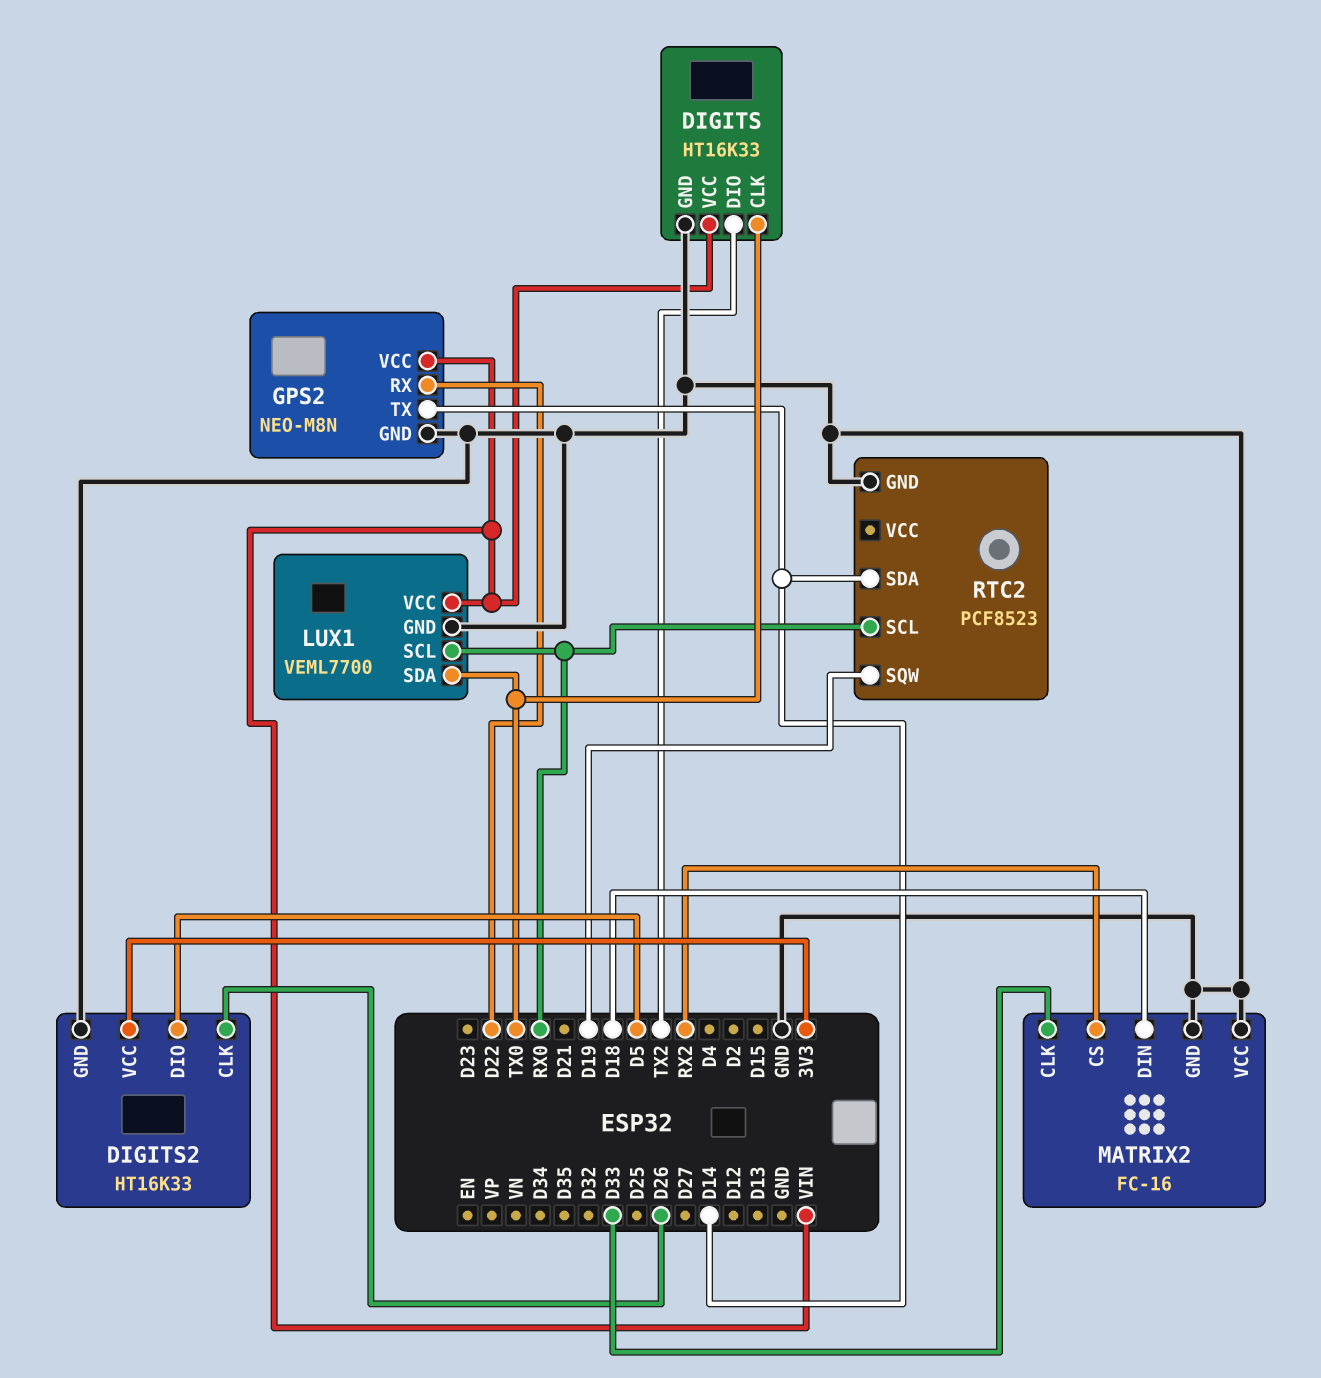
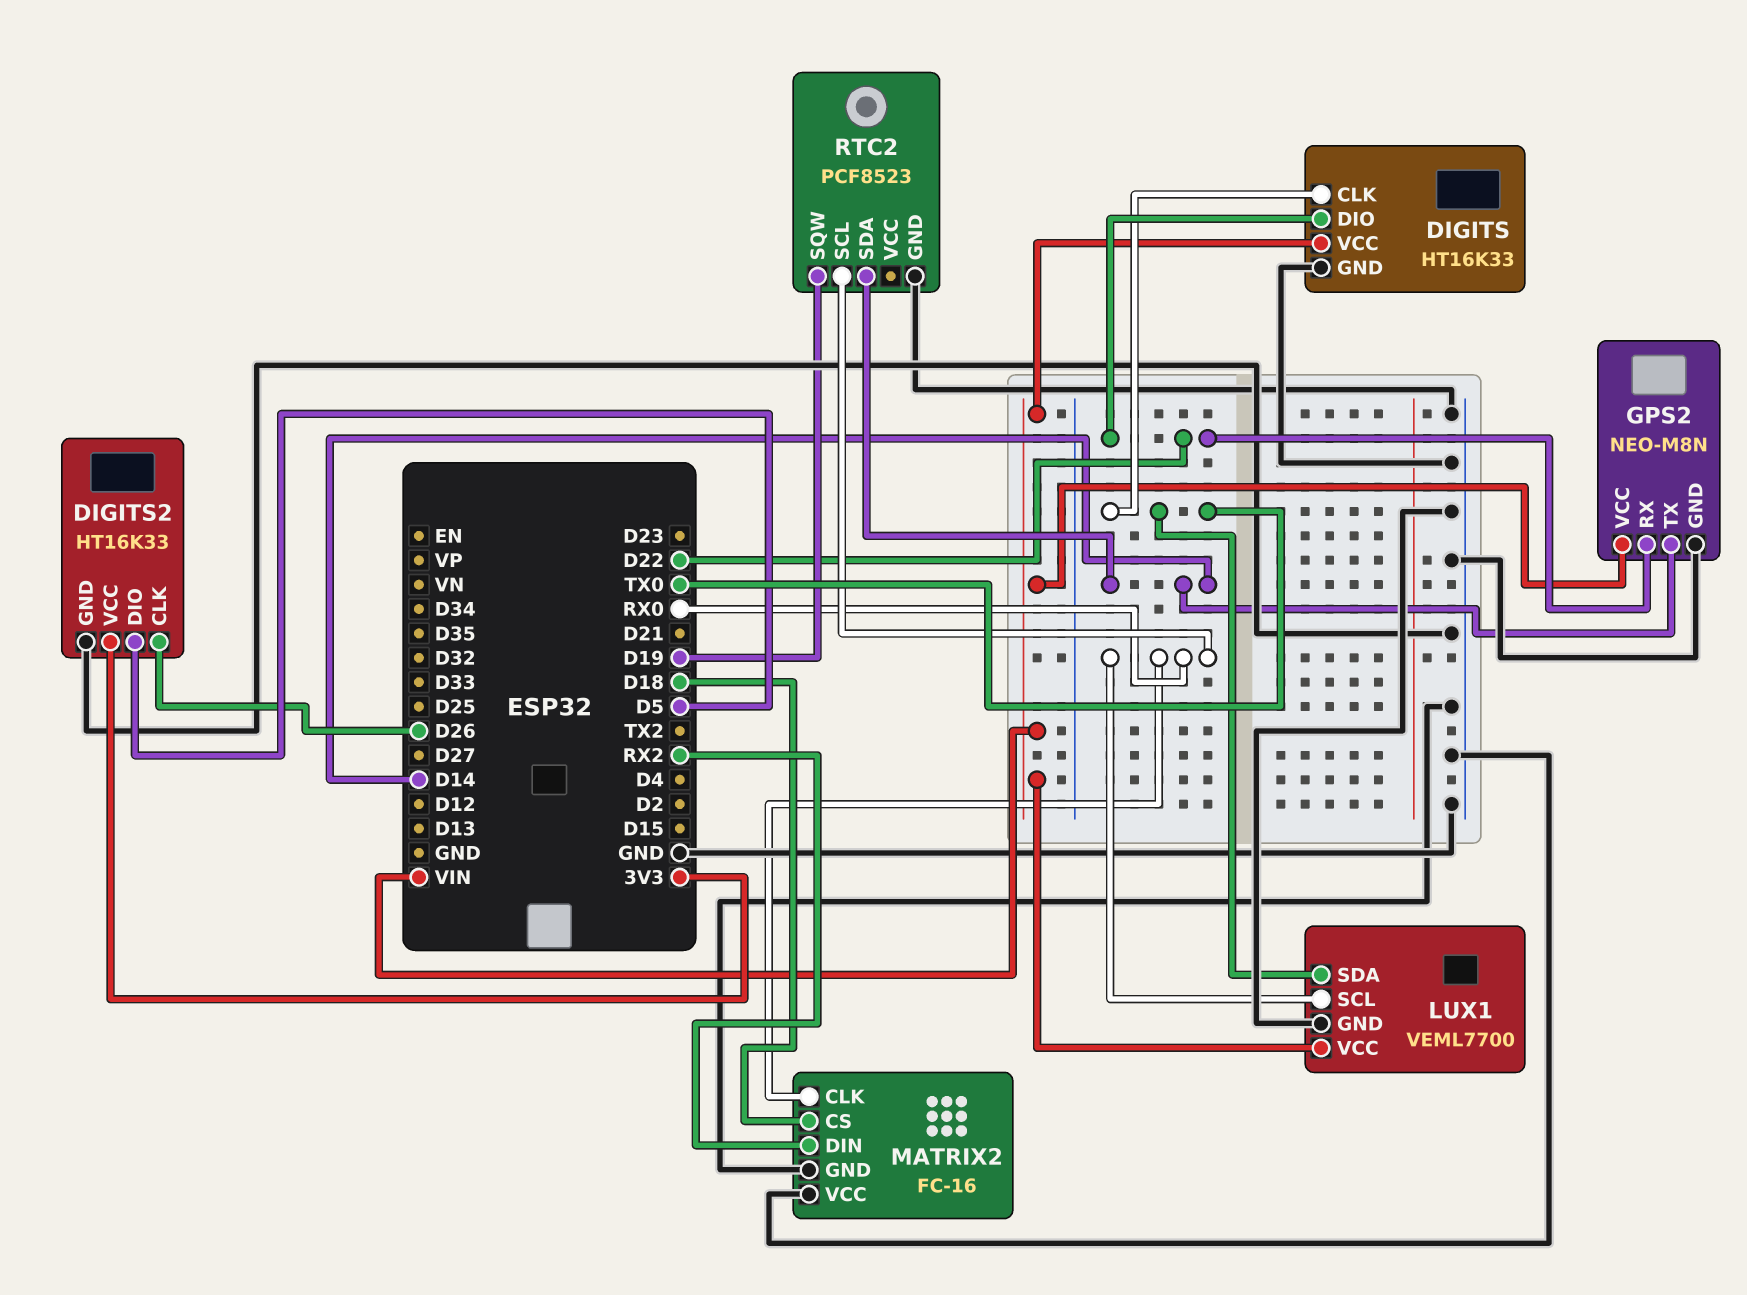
DIGITS pin DIO: TX2 -> D22
MATRIX2 pin CLK: D33 -> RX0
MATRIX2 pin CS: RX2 -> D18
MATRIX2 pin DIN: D18 -> RX2

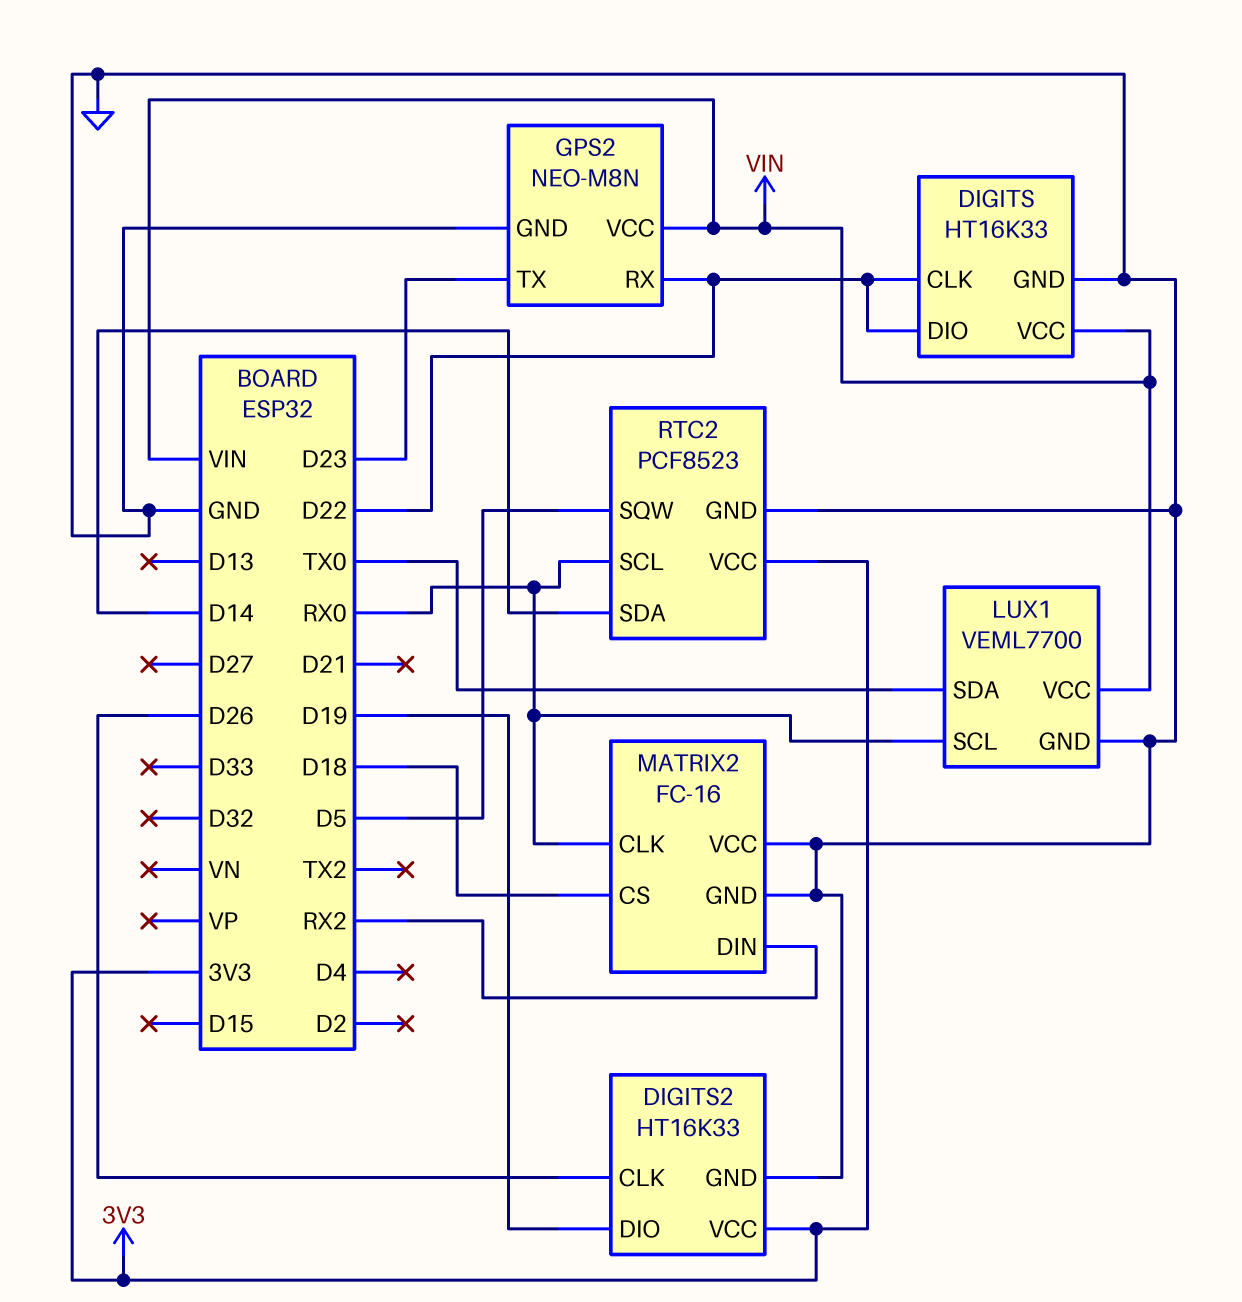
DIGITS pin CLK: TX0 -> D22
DIGITS2 pin DIO: D5 -> D19
GPS2 pin TX: D14 -> D23
RTC2 pin SQW: D19 -> D5
RTC2 pin VCC: none -> 3V3

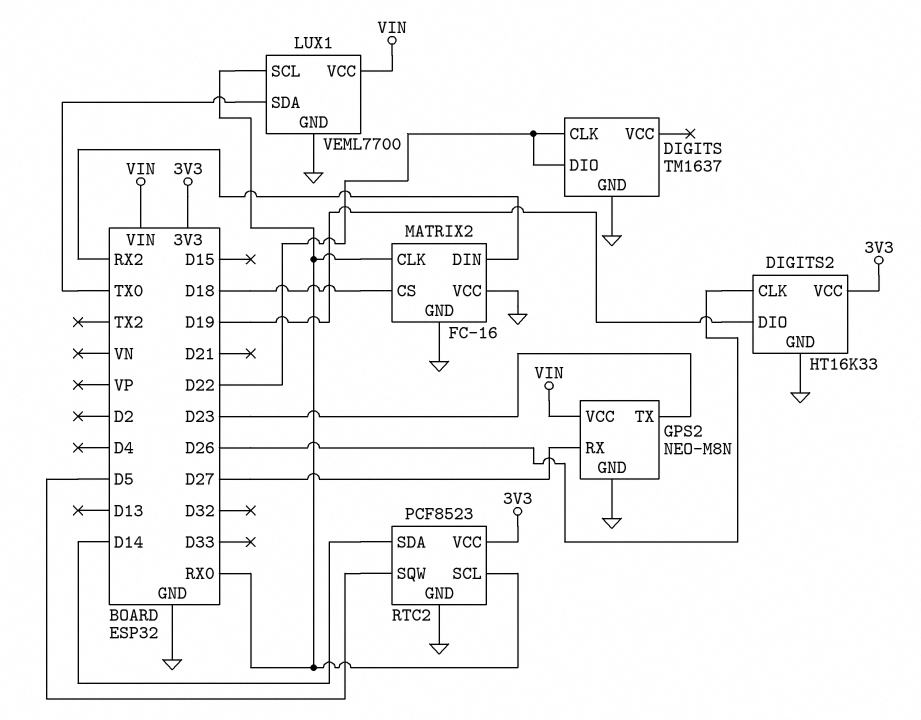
DIGITS: HT16K33 -> TM1637
DIGITS pin VCC: VIN -> none
GPS2 pin RX: D22 -> D27

